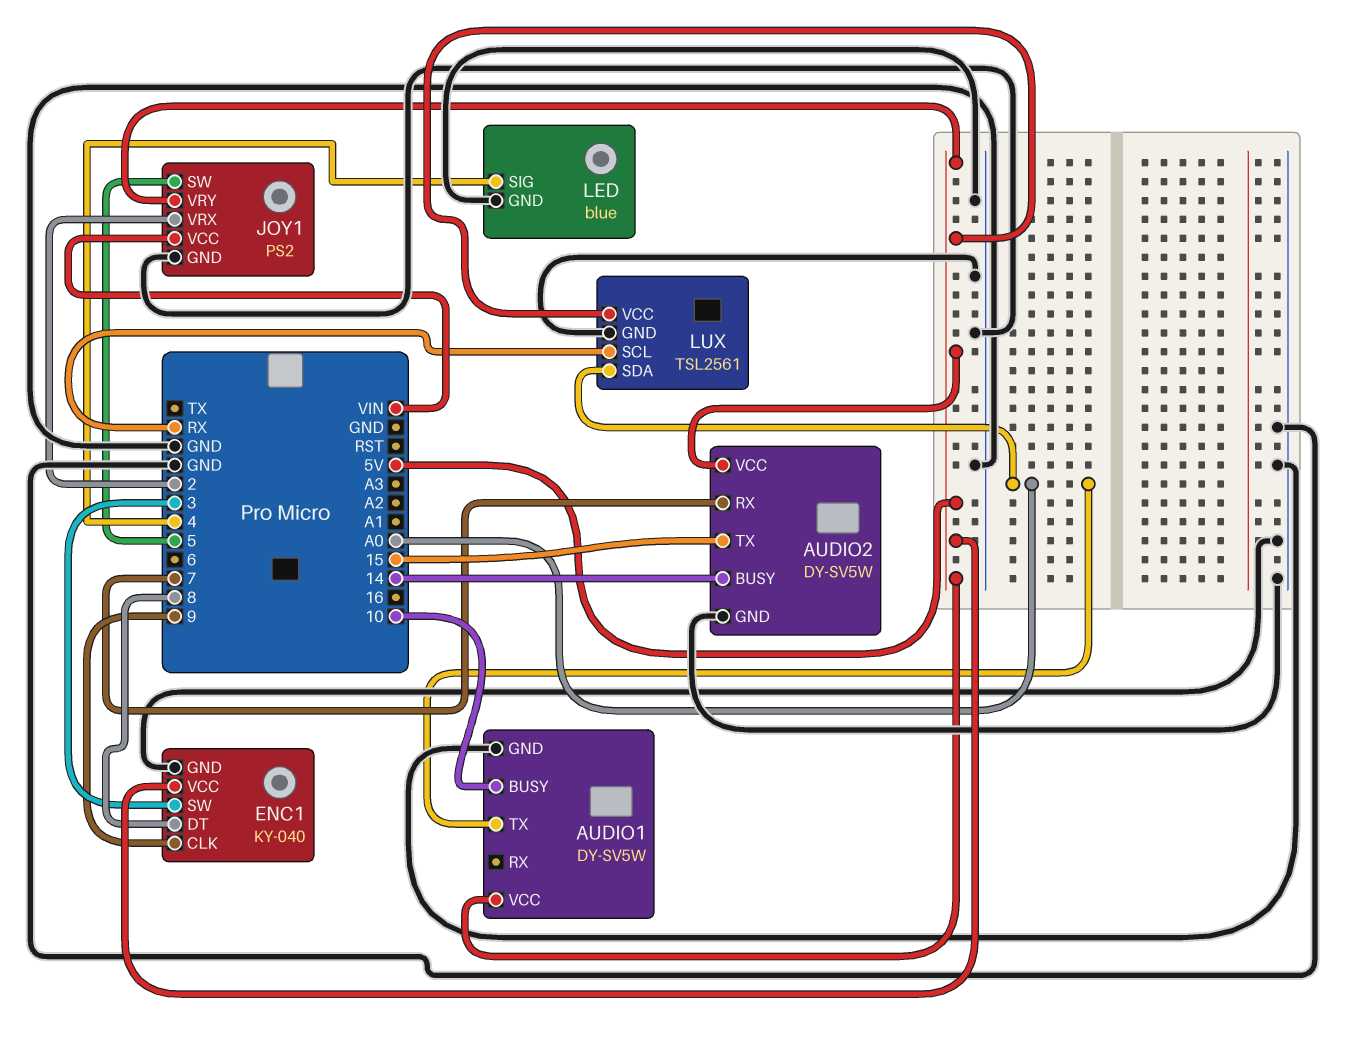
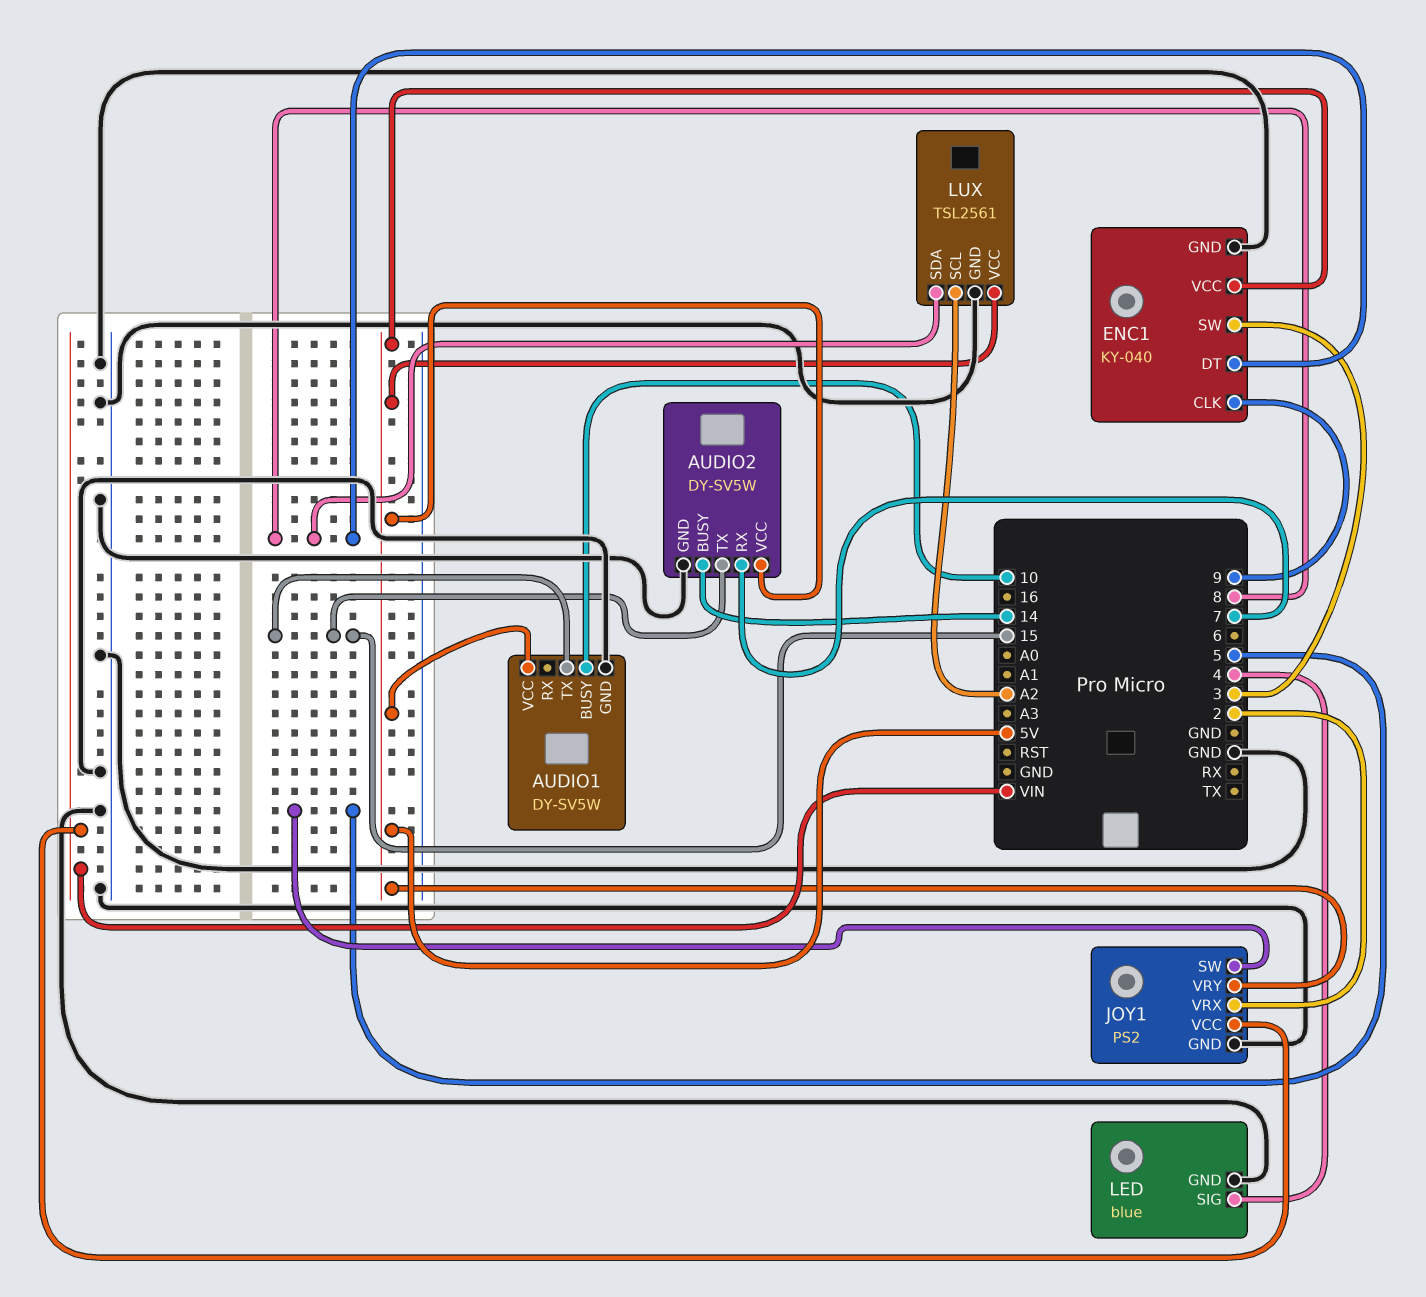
AUDIO1 pin TX: A0 -> 15
LUX pin SCL: RX -> A2
LUX pin SDA: A0 -> 8

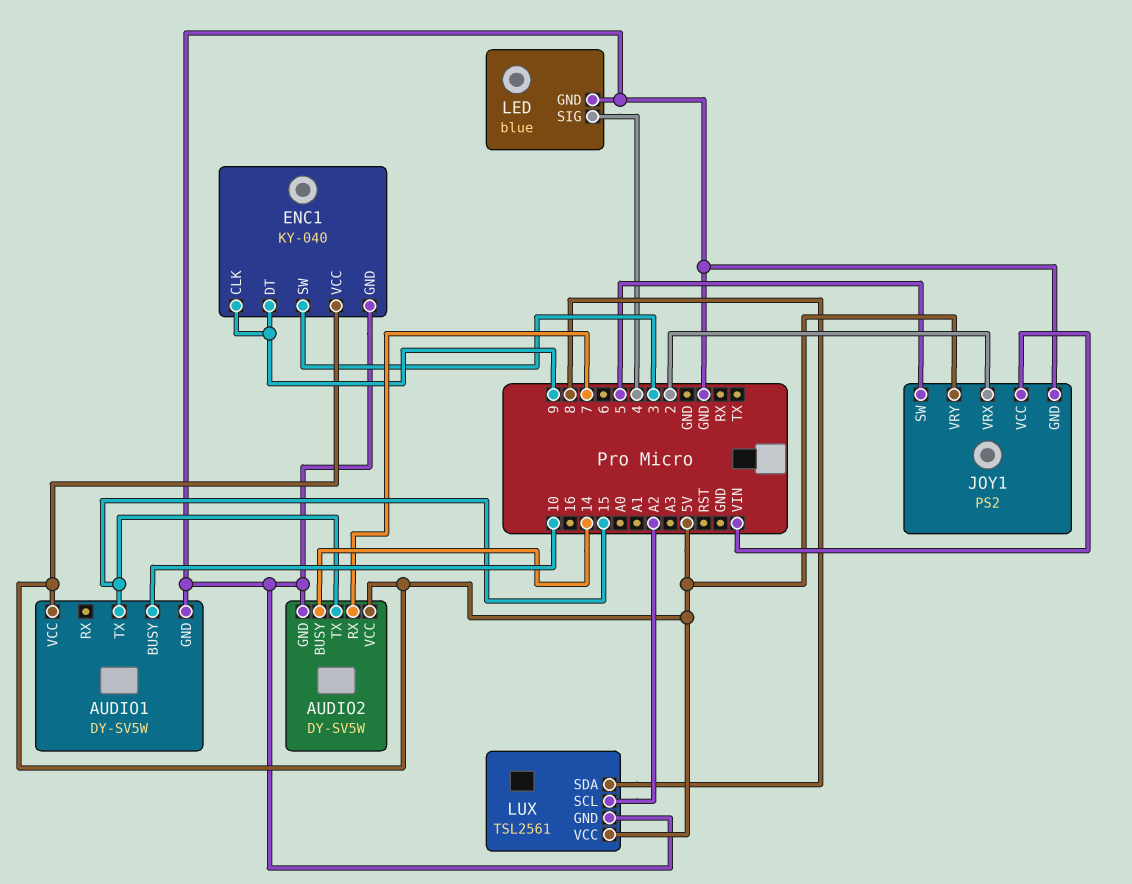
ENC1 pin DT: 8 -> 9

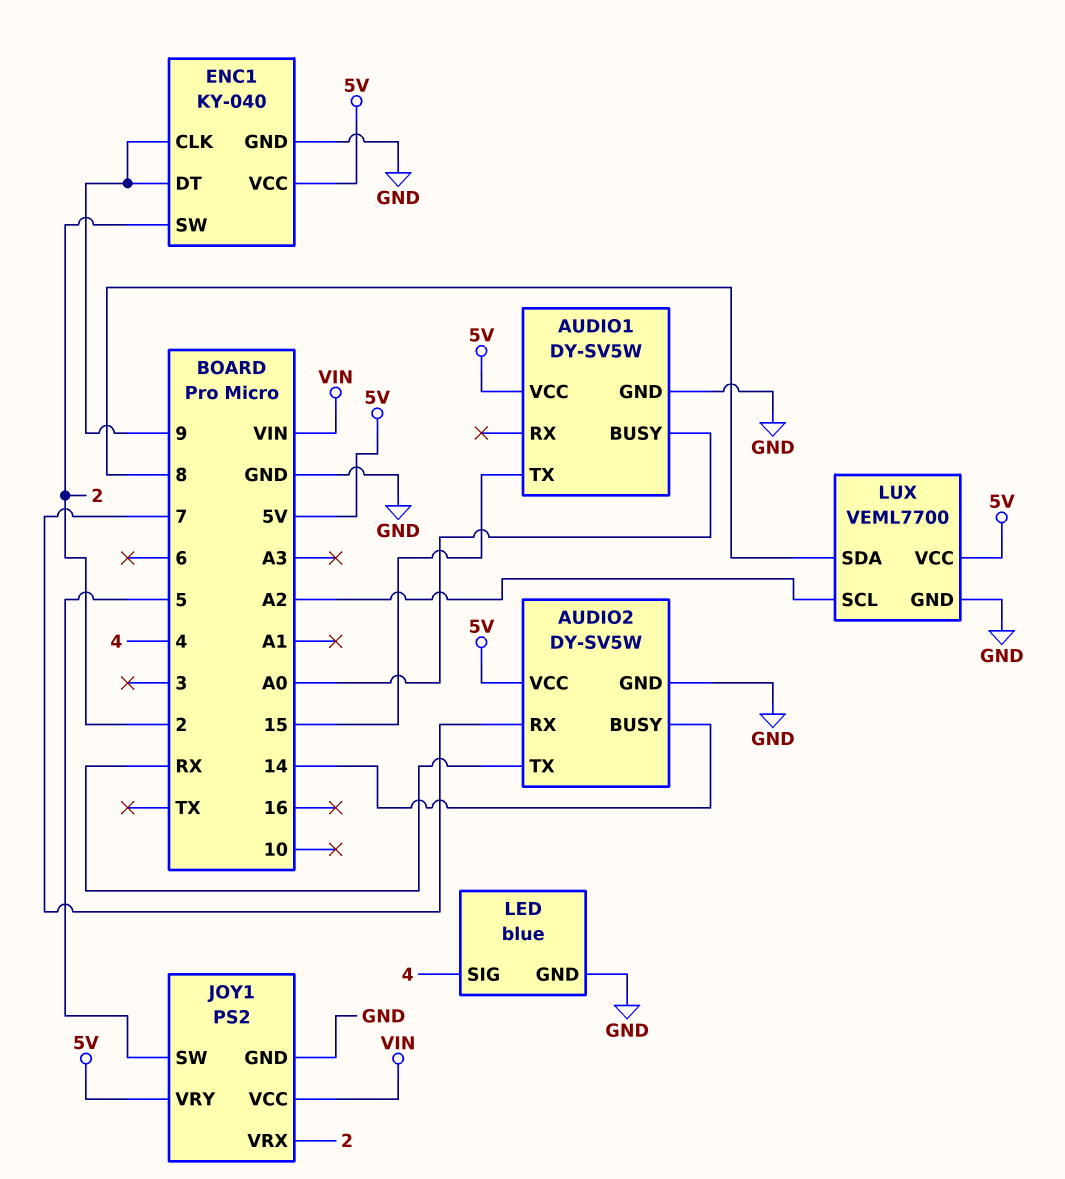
AUDIO1 pin BUSY: 10 -> A0
AUDIO2 pin TX: 15 -> RX
ENC1 pin SW: 3 -> 2
LUX: TSL2561 -> VEML7700

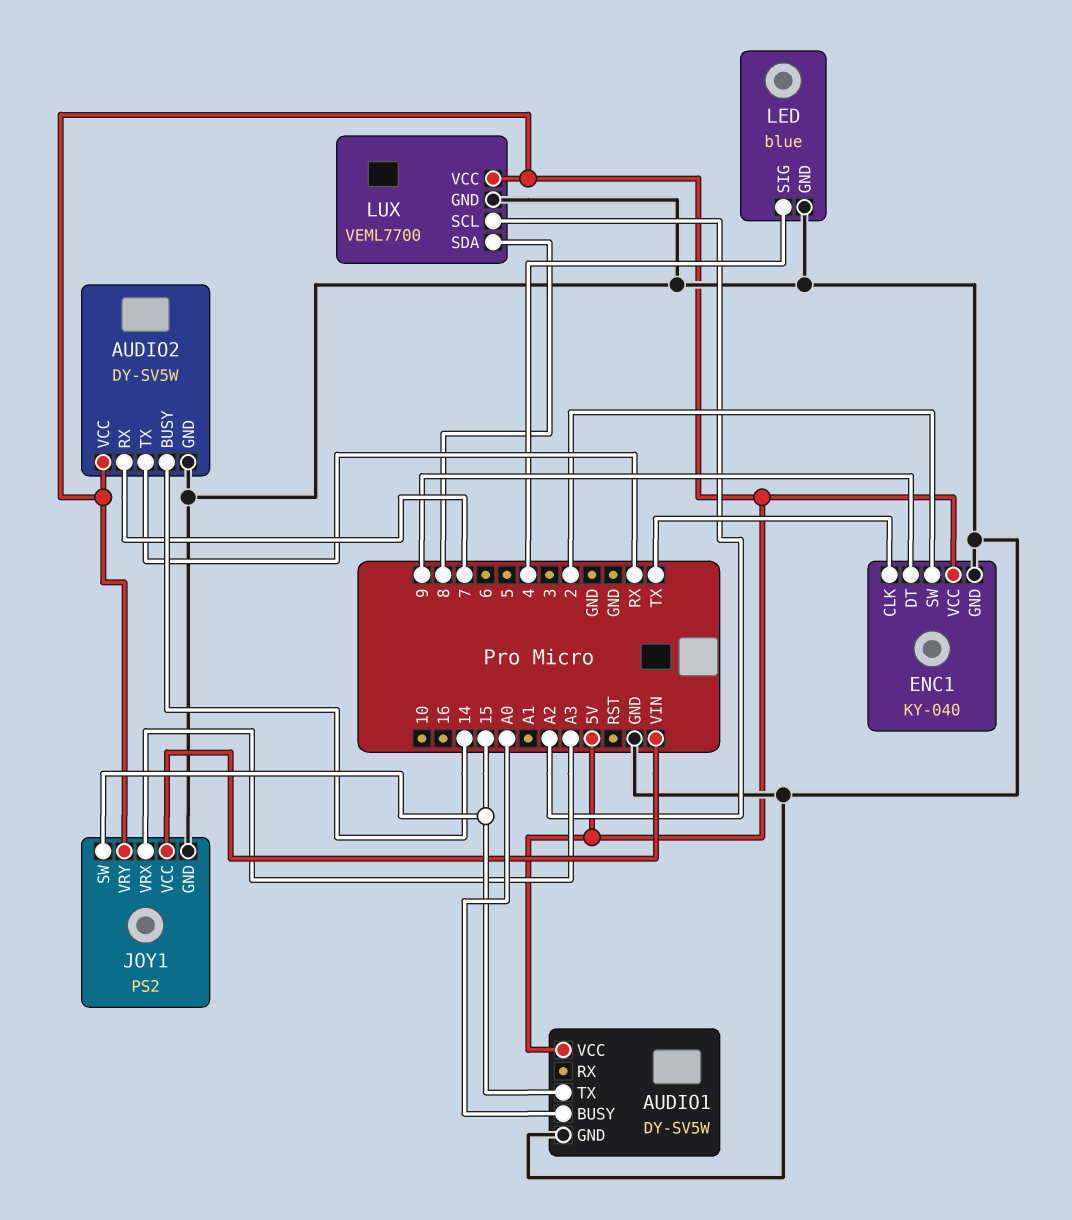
ENC1 pin CLK: 9 -> TX
JOY1 pin SW: 5 -> 15
JOY1 pin VRX: 2 -> A3

